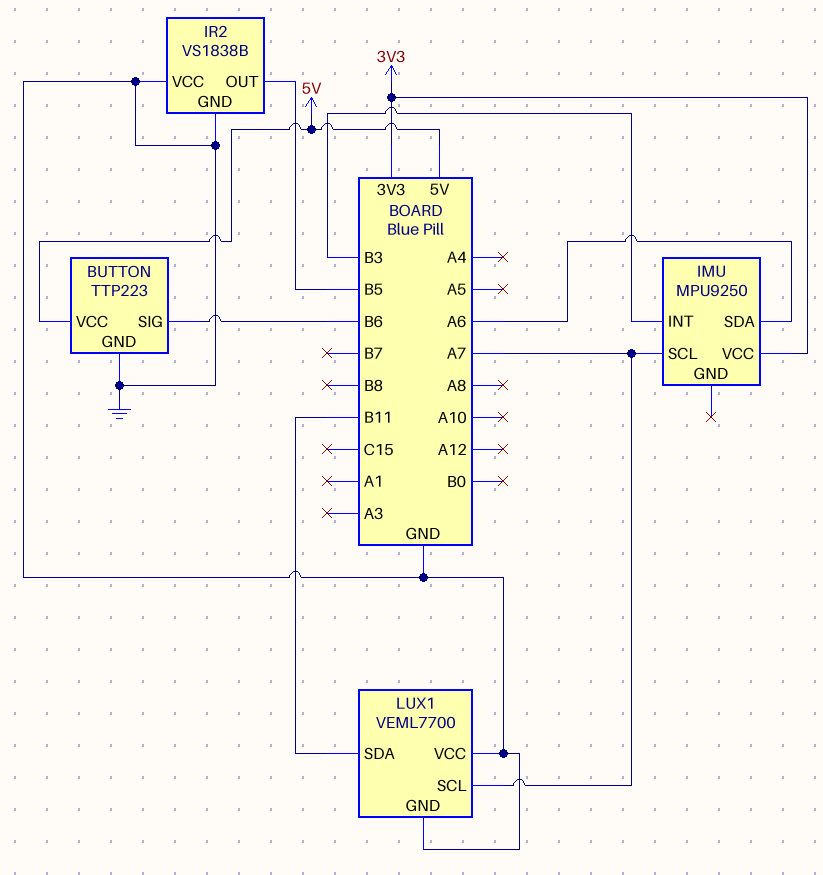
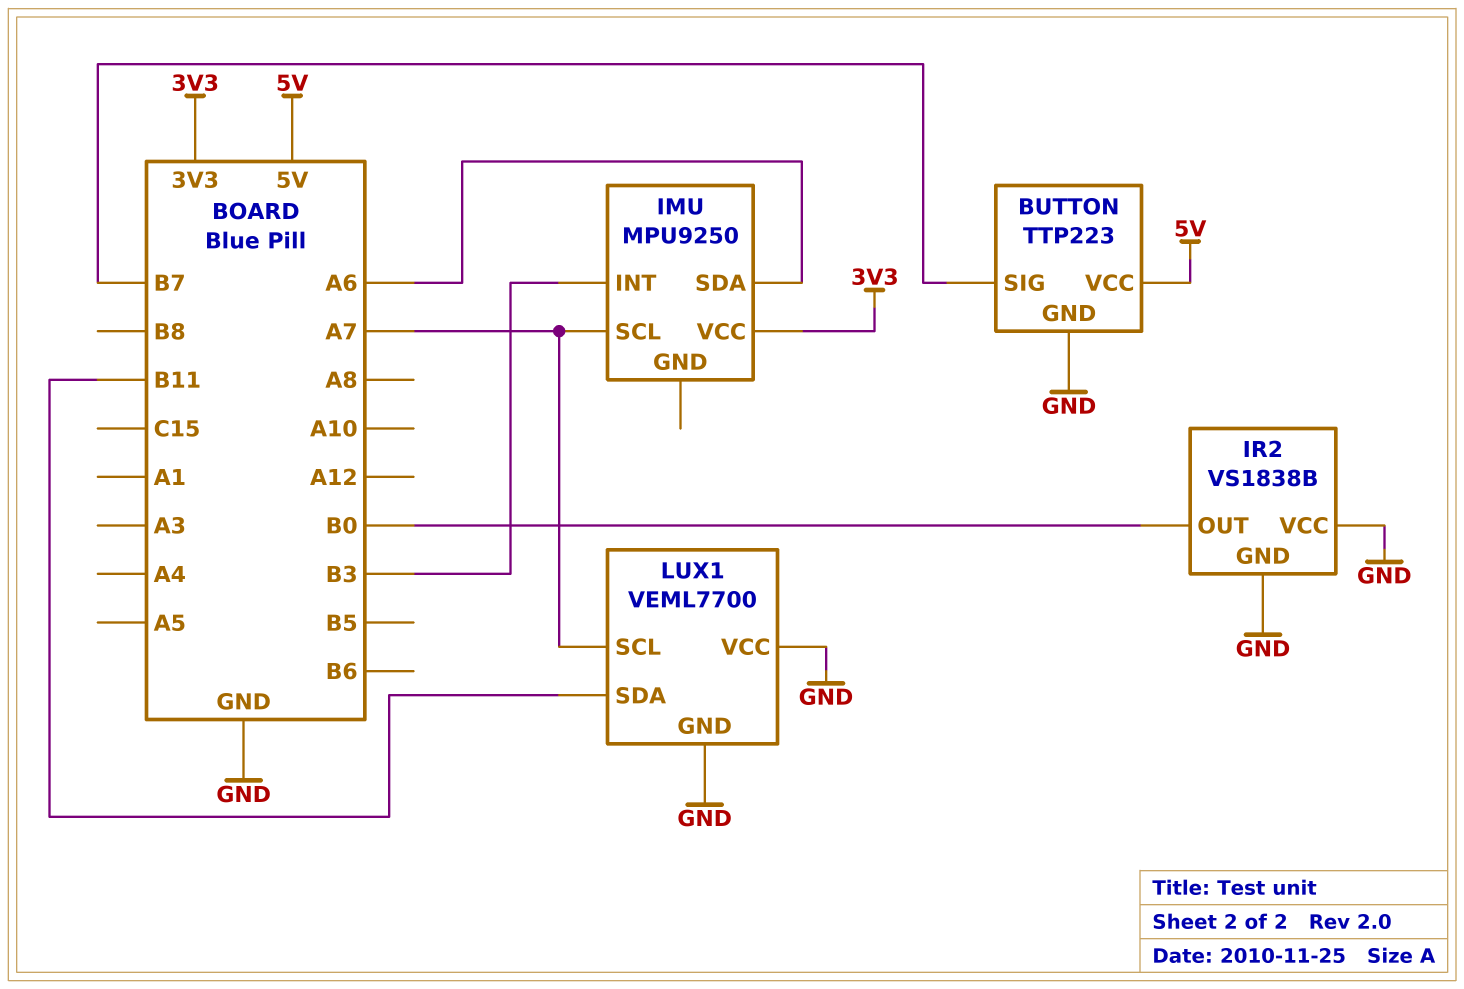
BUTTON pin SIG: B6 -> B7
IR2 pin OUT: B5 -> B0

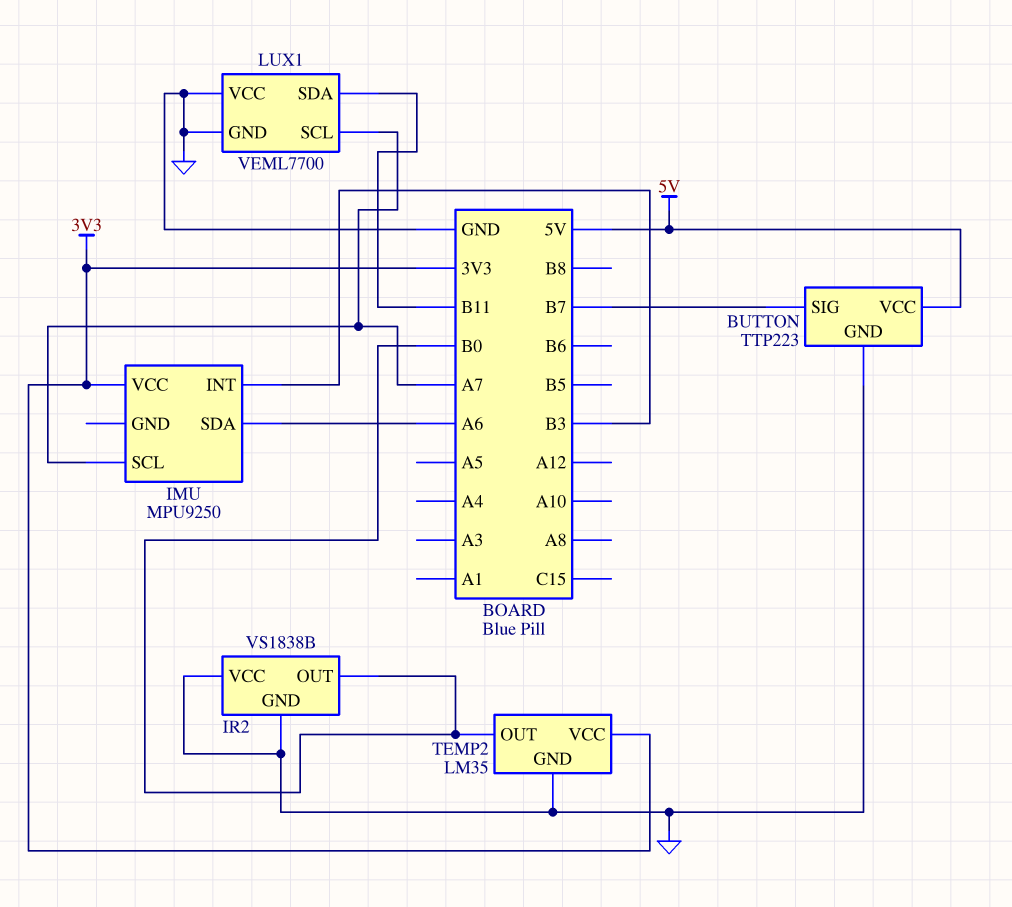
TEMP2: none -> LM35
TEMP2 pin GND: none -> GND
TEMP2 pin OUT: none -> B0
TEMP2 pin VCC: none -> 3V3

